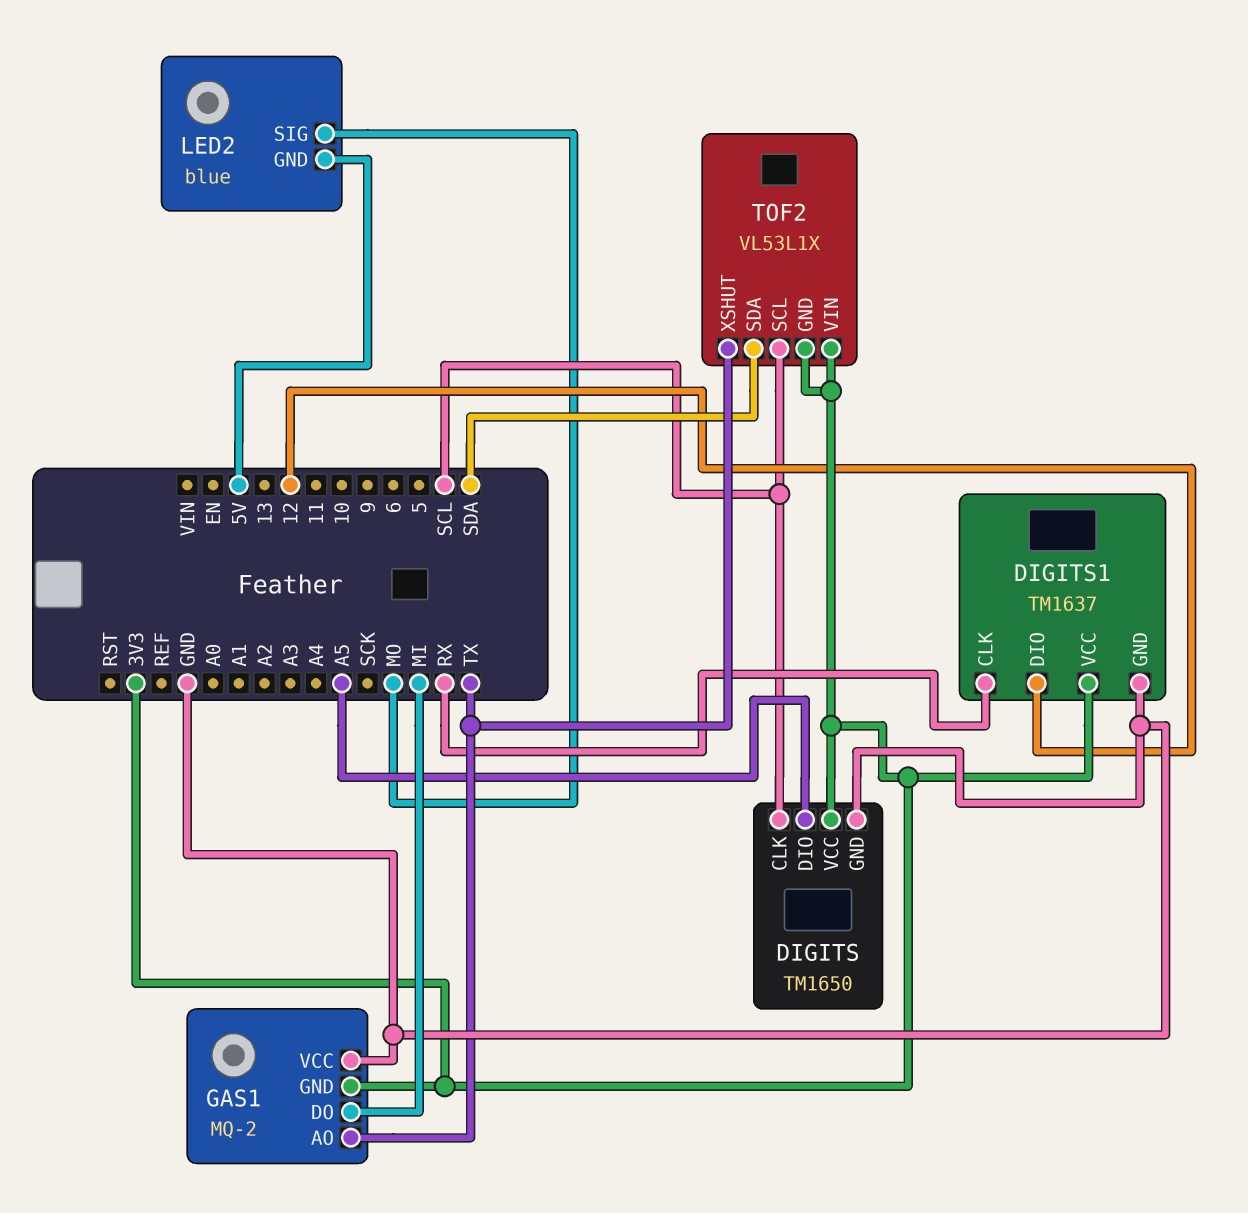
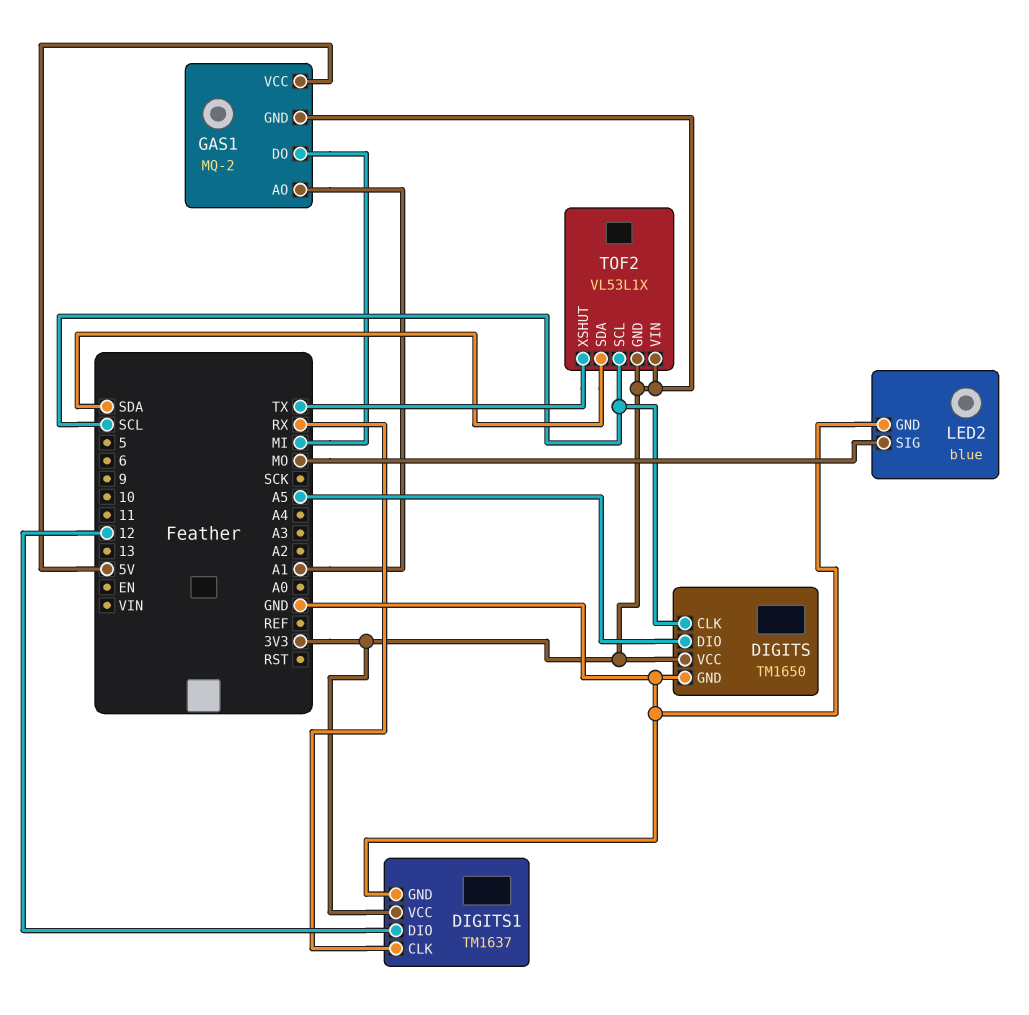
GAS1 pin AO: TX -> A1
GAS1 pin VCC: GND -> 5V
LED2 pin GND: 5V -> GND

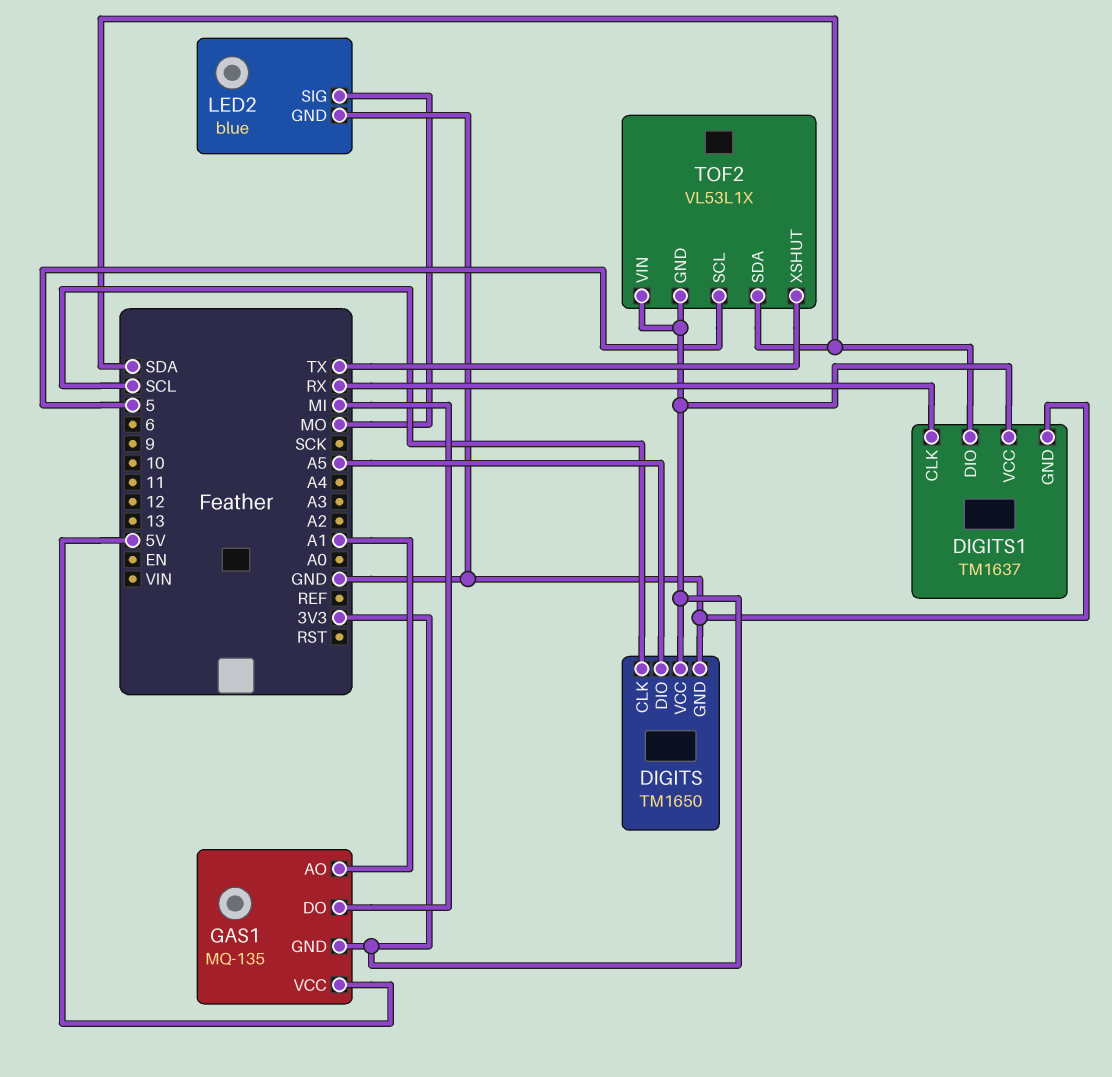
DIGITS1 pin DIO: 12 -> SDA
GAS1: MQ-2 -> MQ-135
TOF2 pin SCL: SCL -> 5

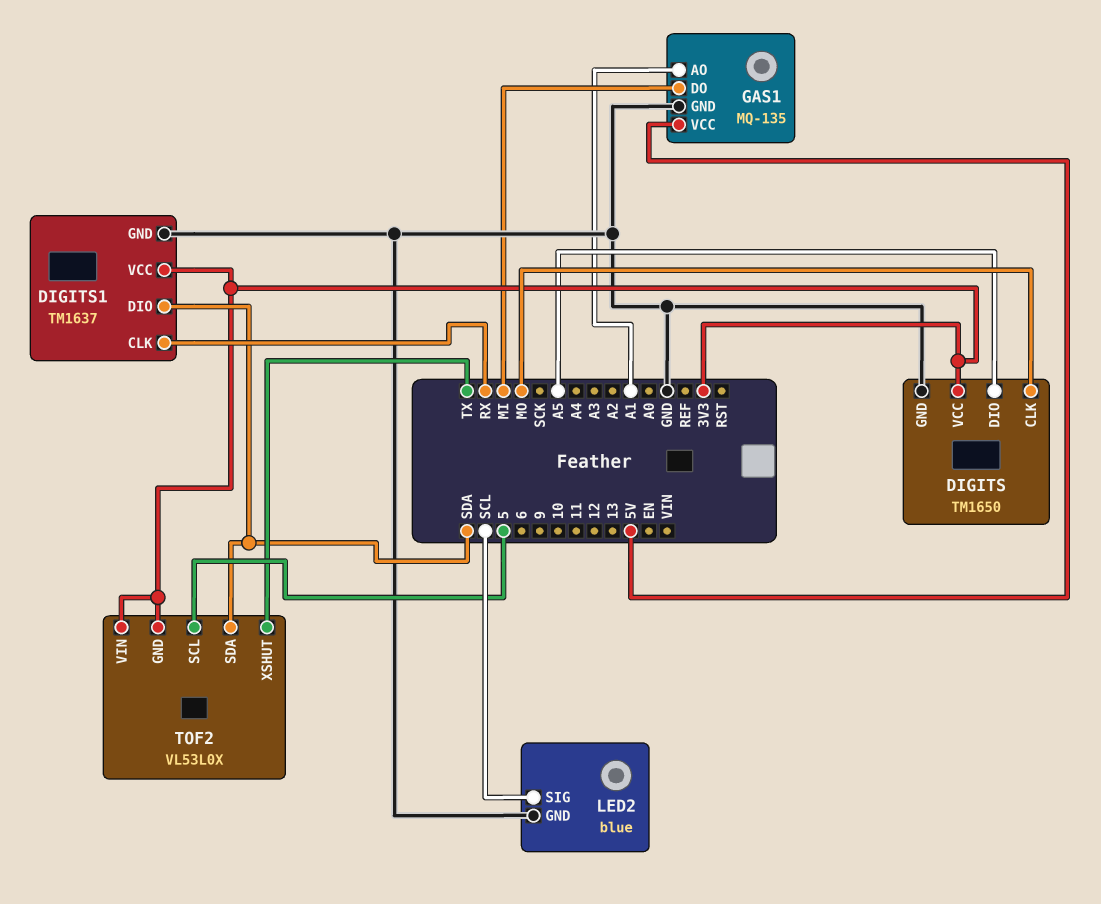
DIGITS pin CLK: SCL -> MO
GAS1 pin GND: 3V3 -> GND
LED2 pin SIG: MO -> SCL
TOF2: VL53L1X -> VL53L0X

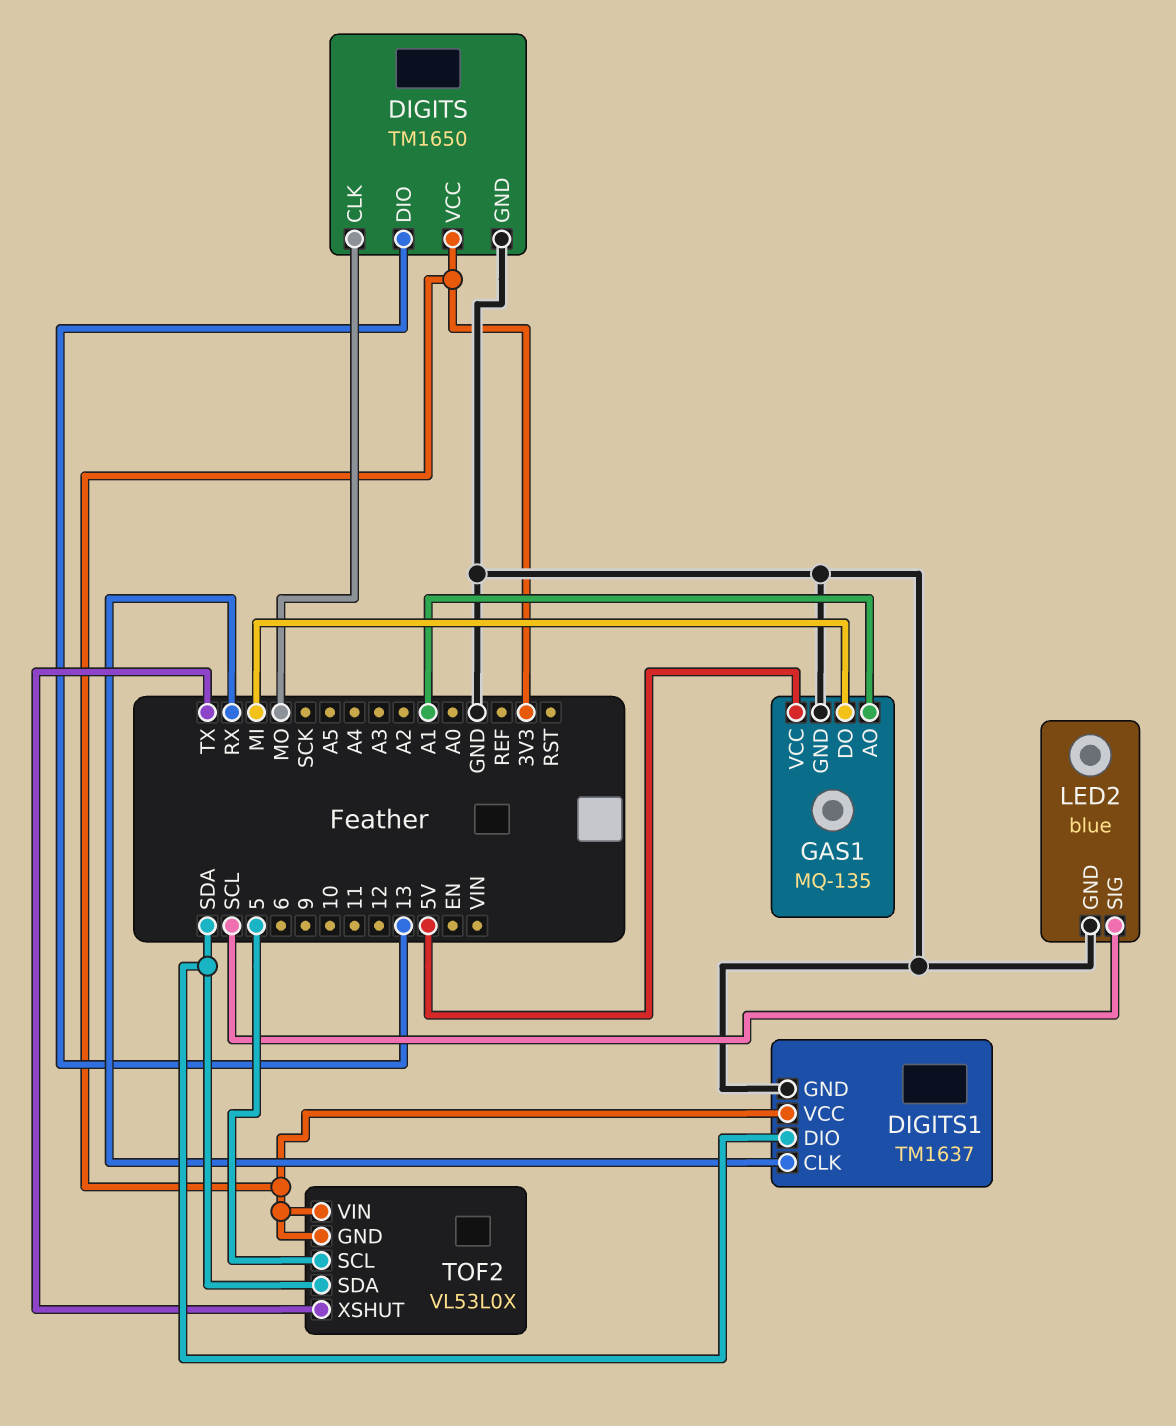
DIGITS pin DIO: A5 -> 13

